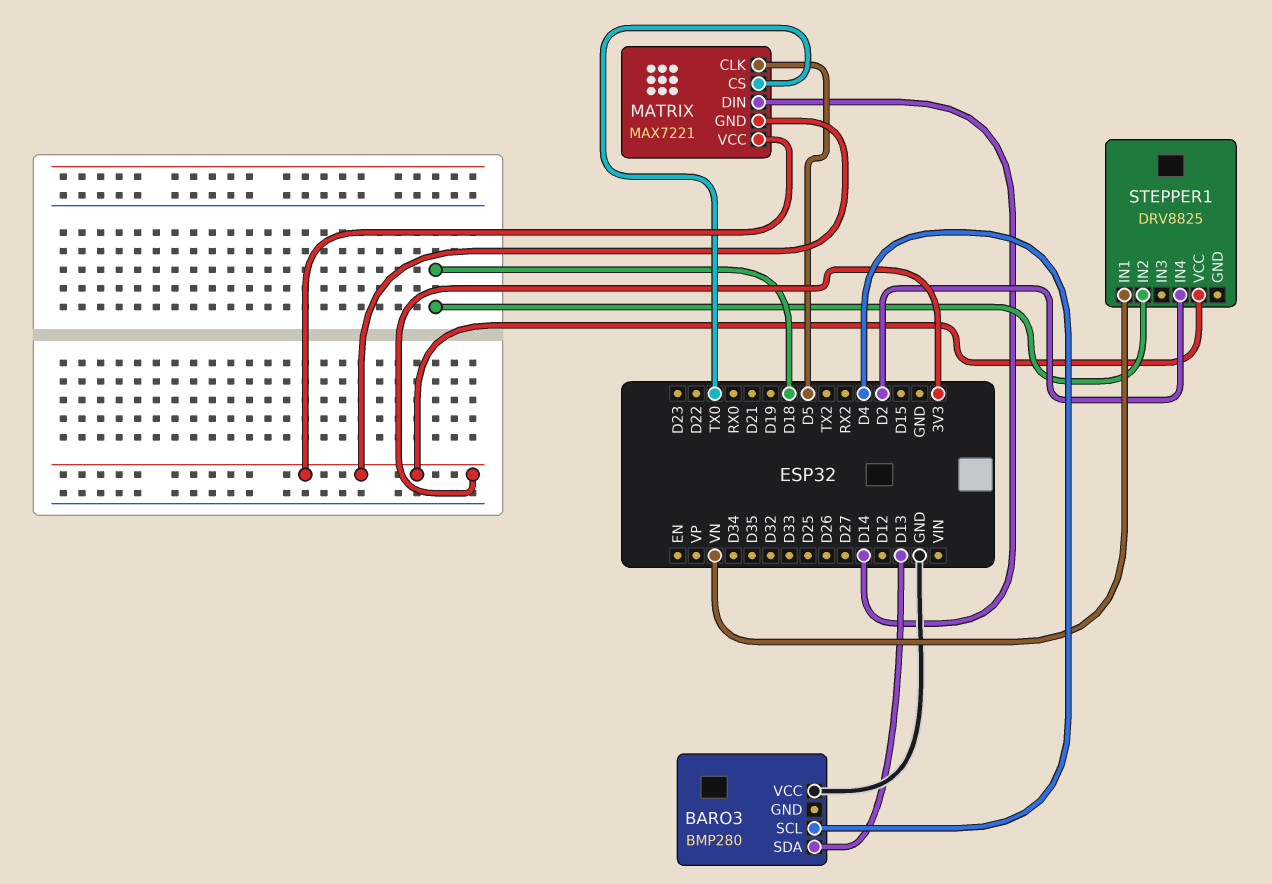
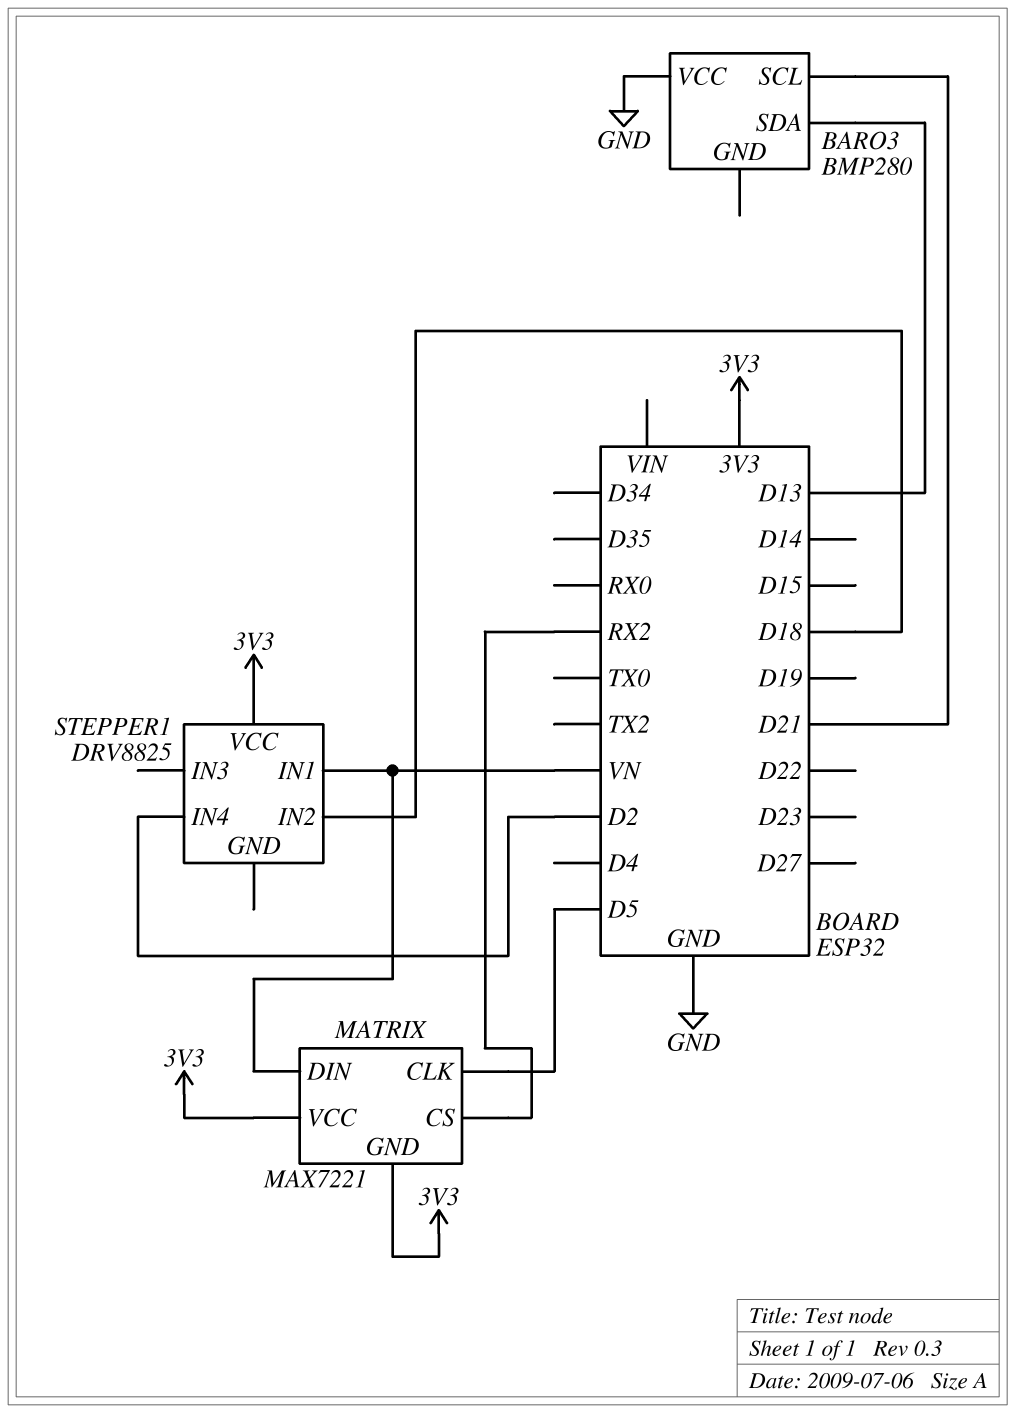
BARO3 pin SCL: D4 -> D21
MATRIX pin CS: TX0 -> RX2
MATRIX pin DIN: D14 -> VN

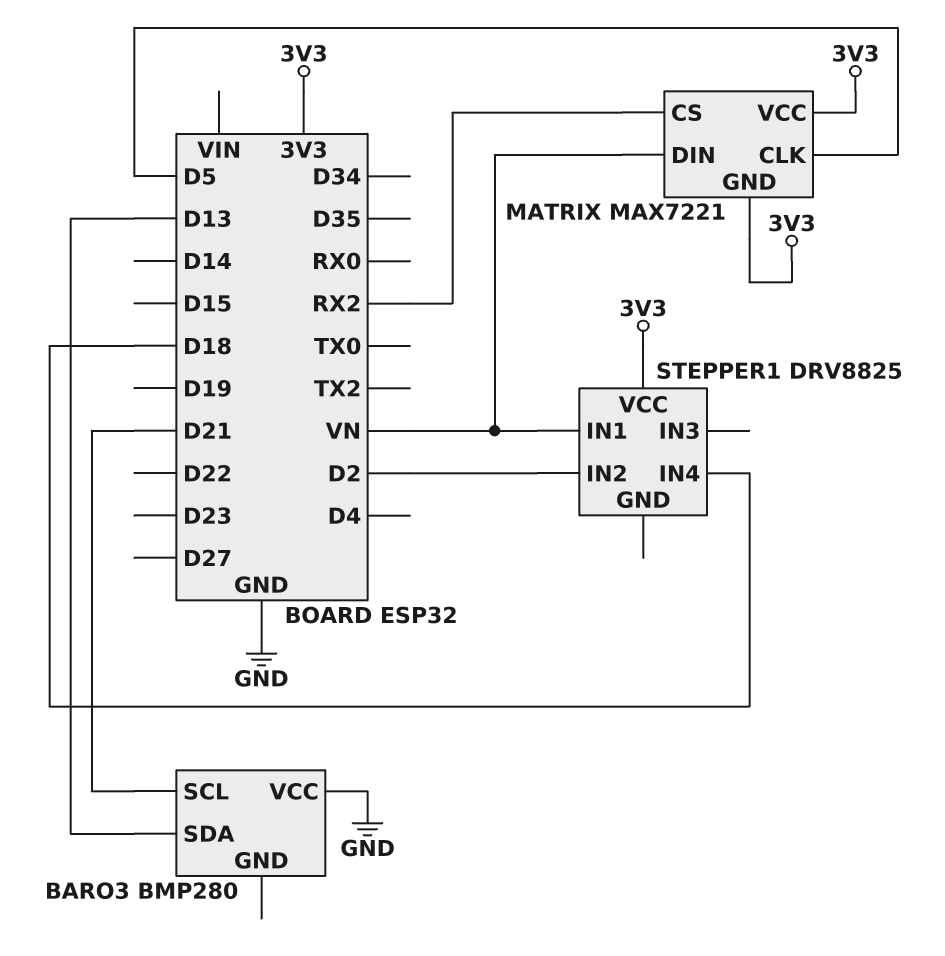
STEPPER1 pin IN2: D18 -> D2
STEPPER1 pin IN4: D2 -> D18

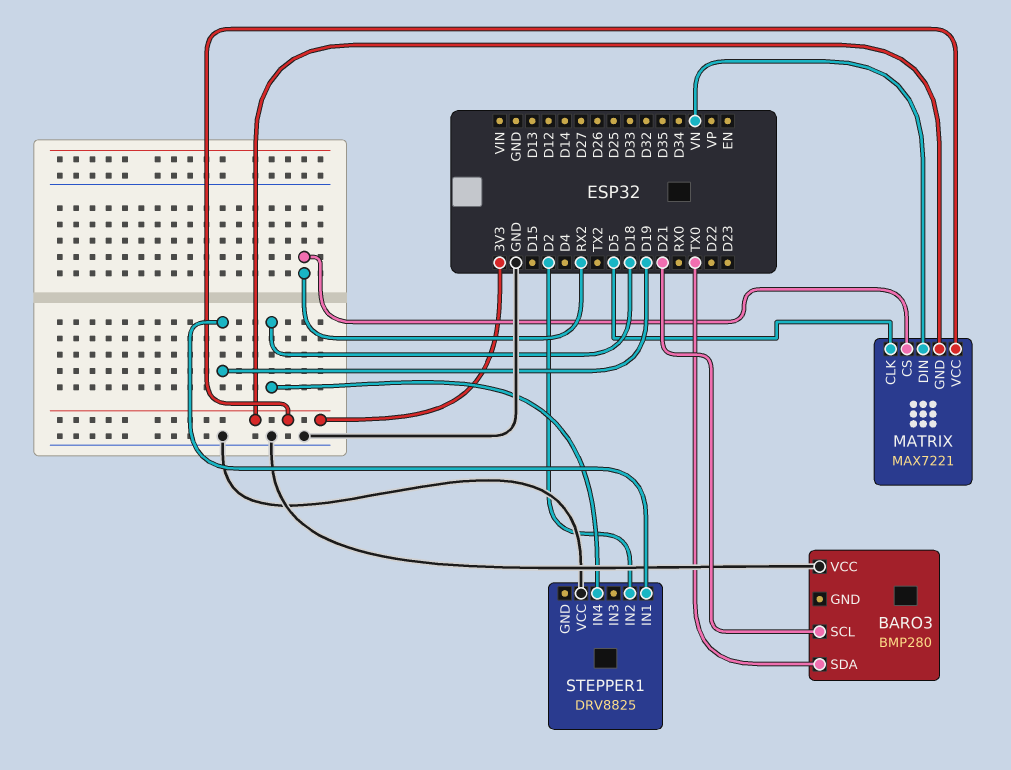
BARO3 pin SDA: D13 -> TX0
STEPPER1 pin IN1: VN -> D19
STEPPER1 pin VCC: 3V3 -> GND

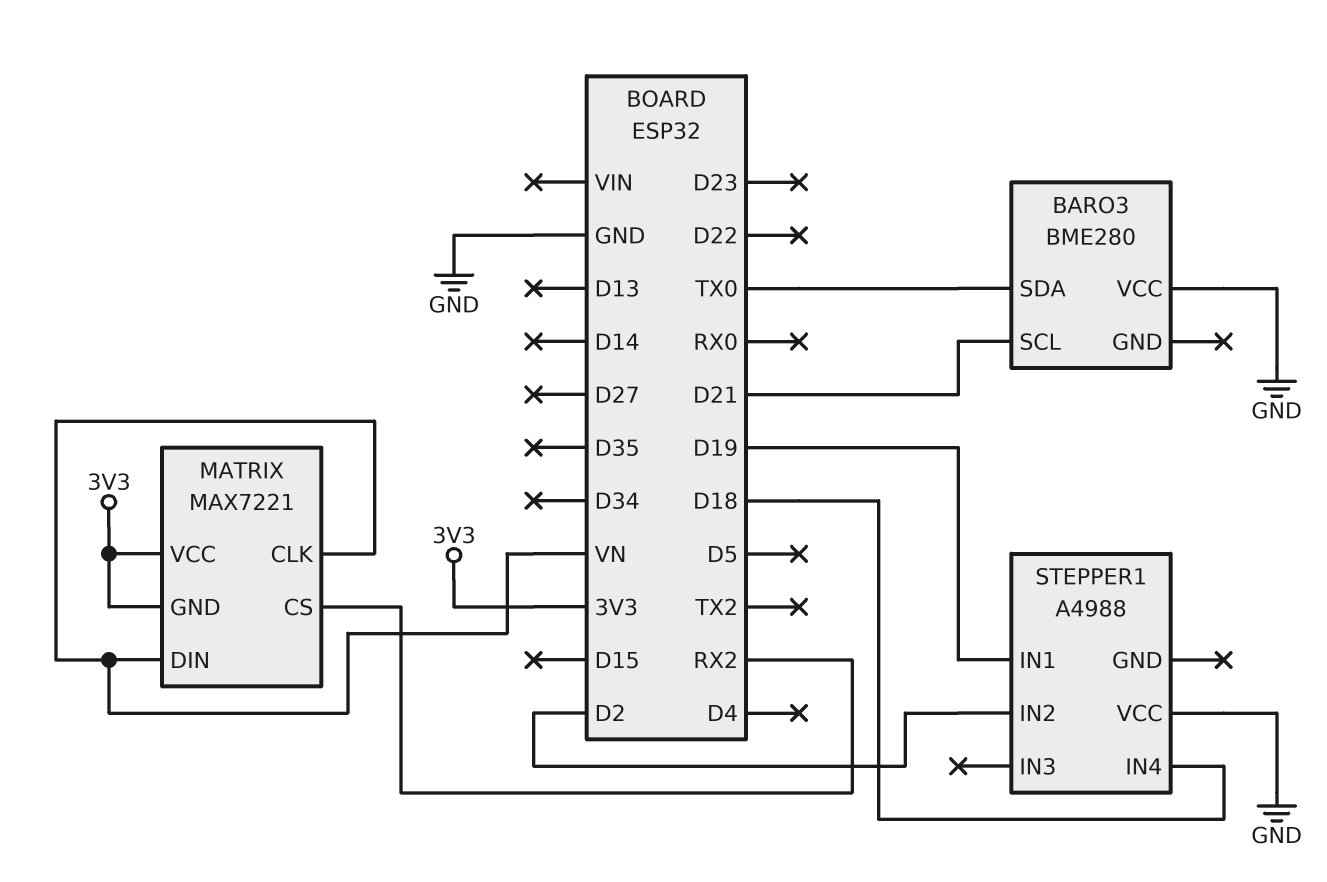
BARO3: BMP280 -> BME280
MATRIX pin CLK: D5 -> VN
STEPPER1: DRV8825 -> A4988

